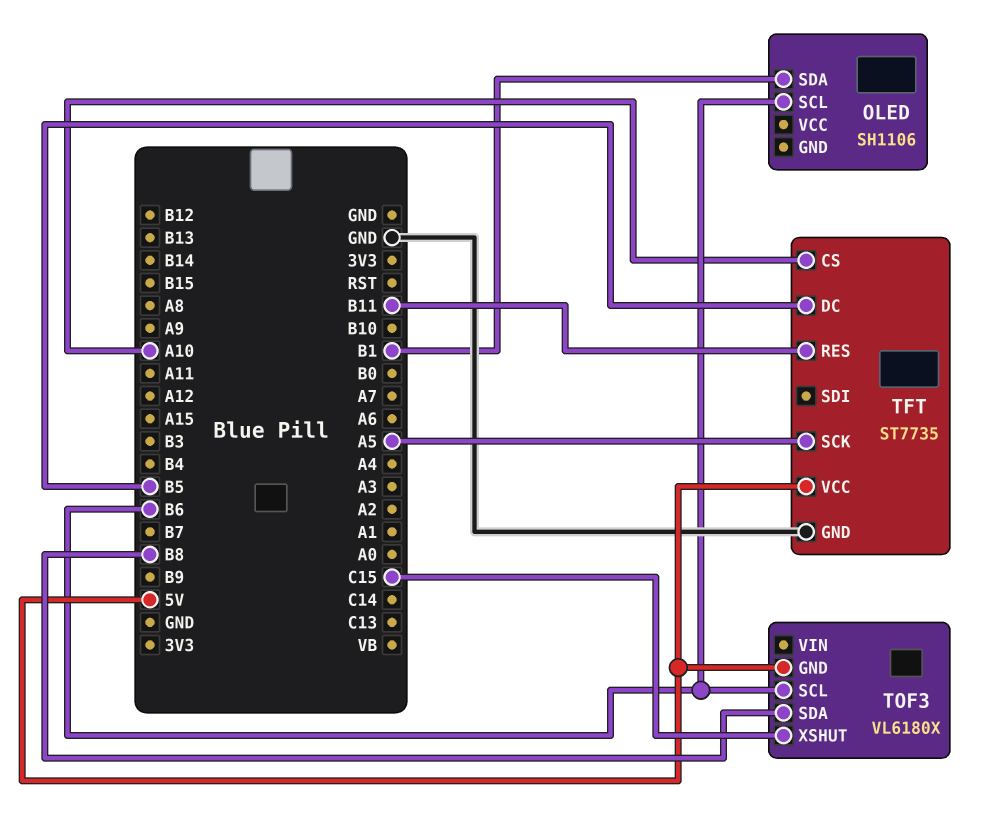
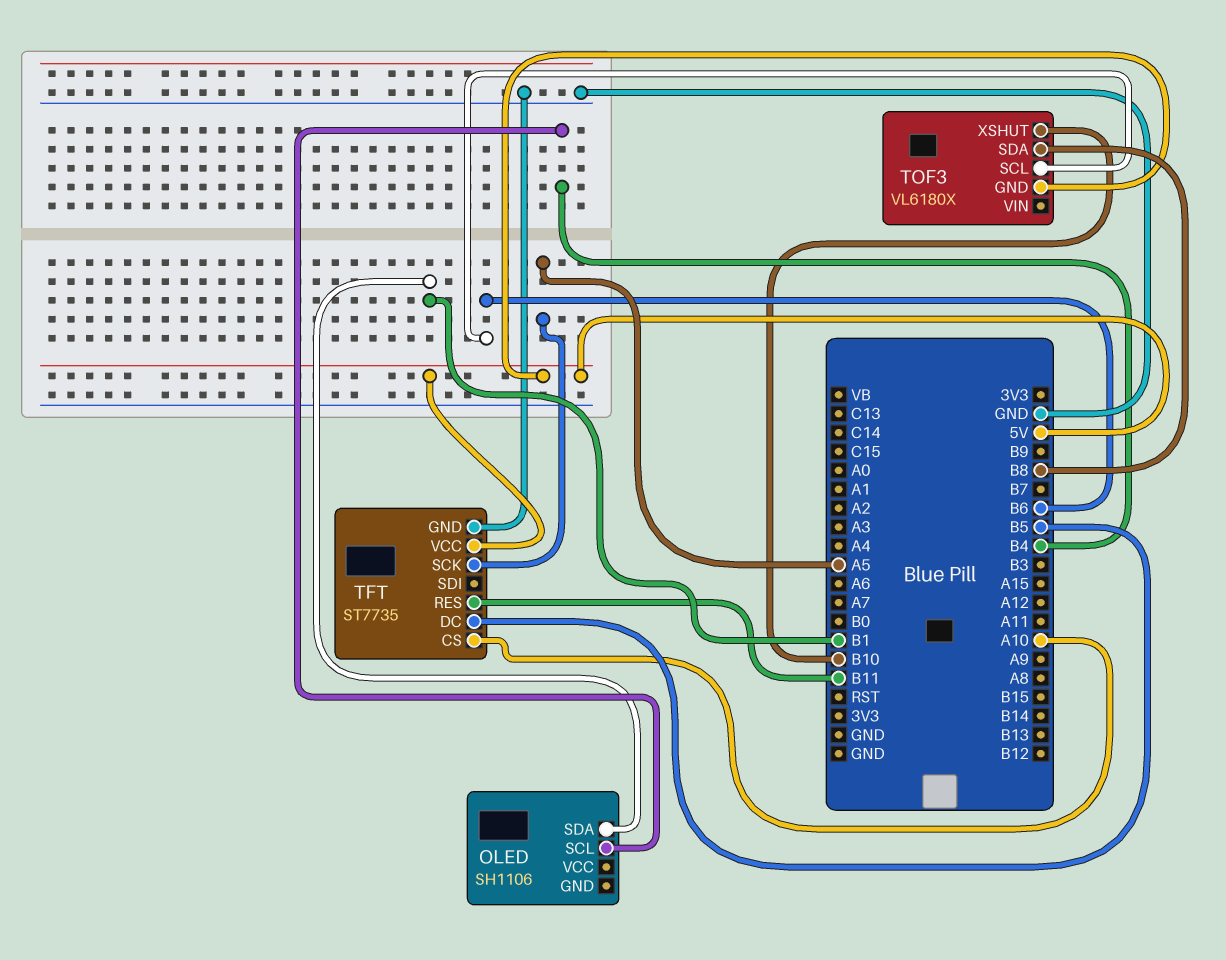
OLED pin SCL: B6 -> B4
TOF3 pin XSHUT: C15 -> B10

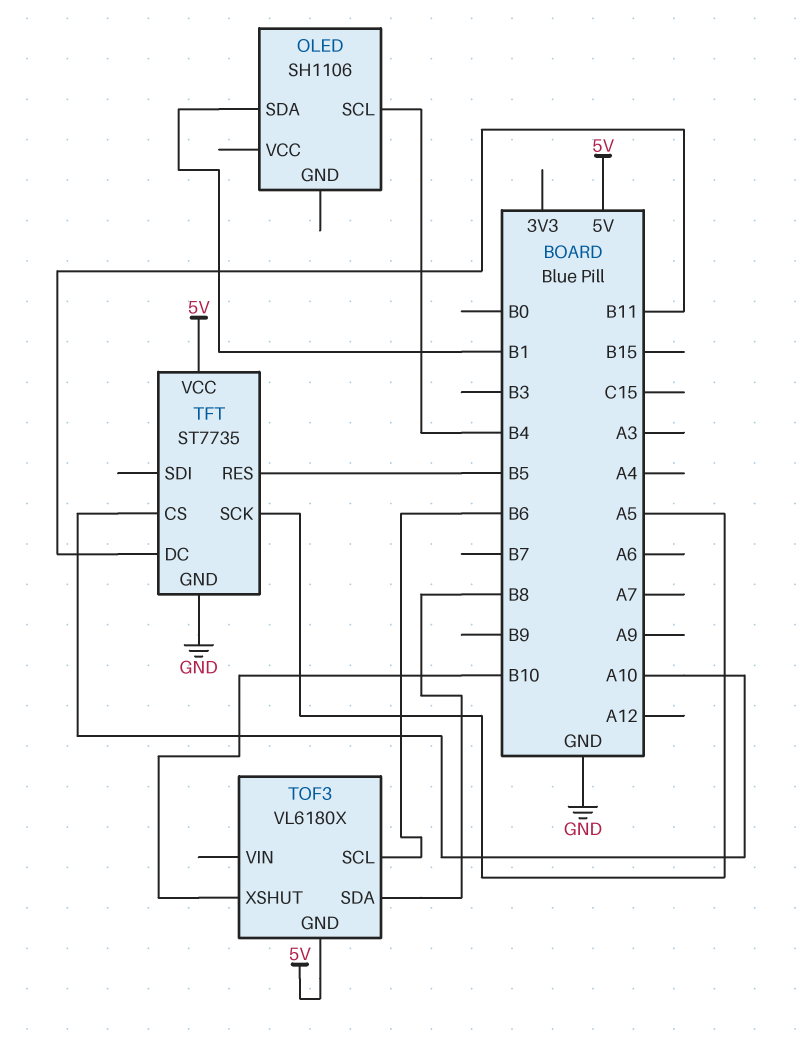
TFT pin DC: B5 -> B11
TFT pin RES: B11 -> B5

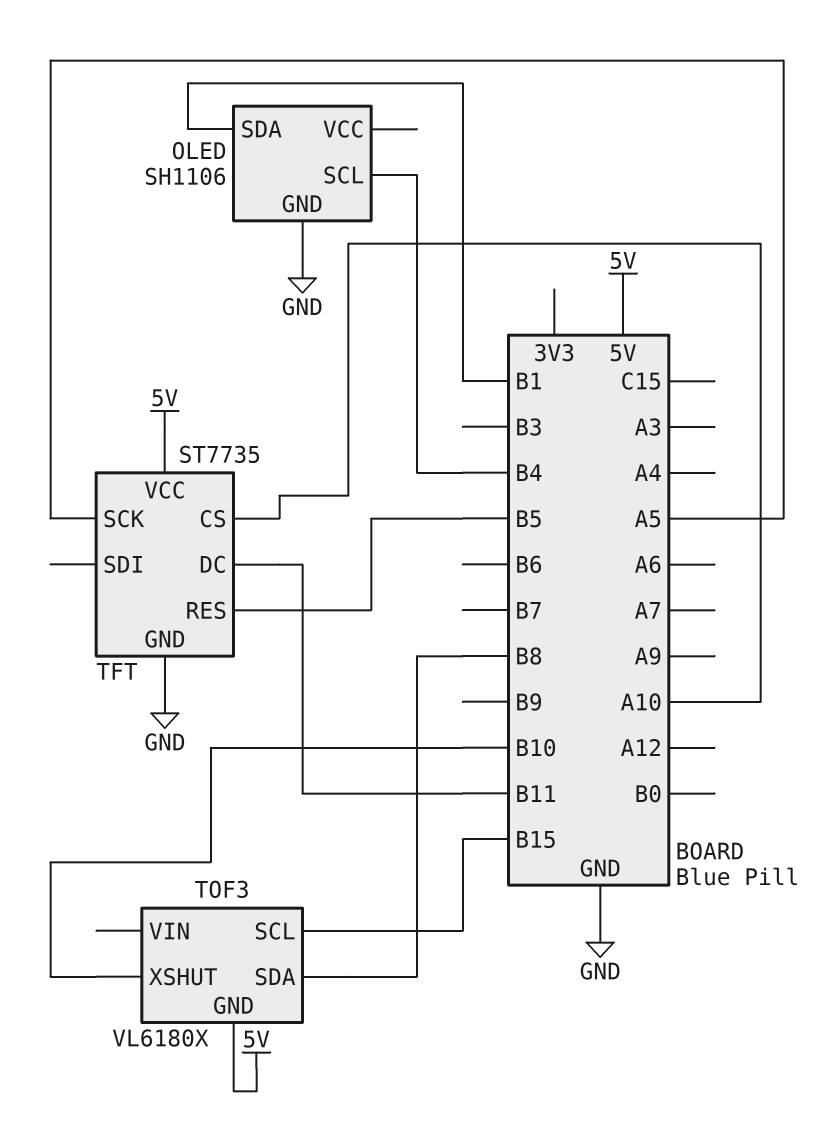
OLED pin GND: none -> GND
TOF3 pin SCL: B6 -> B15

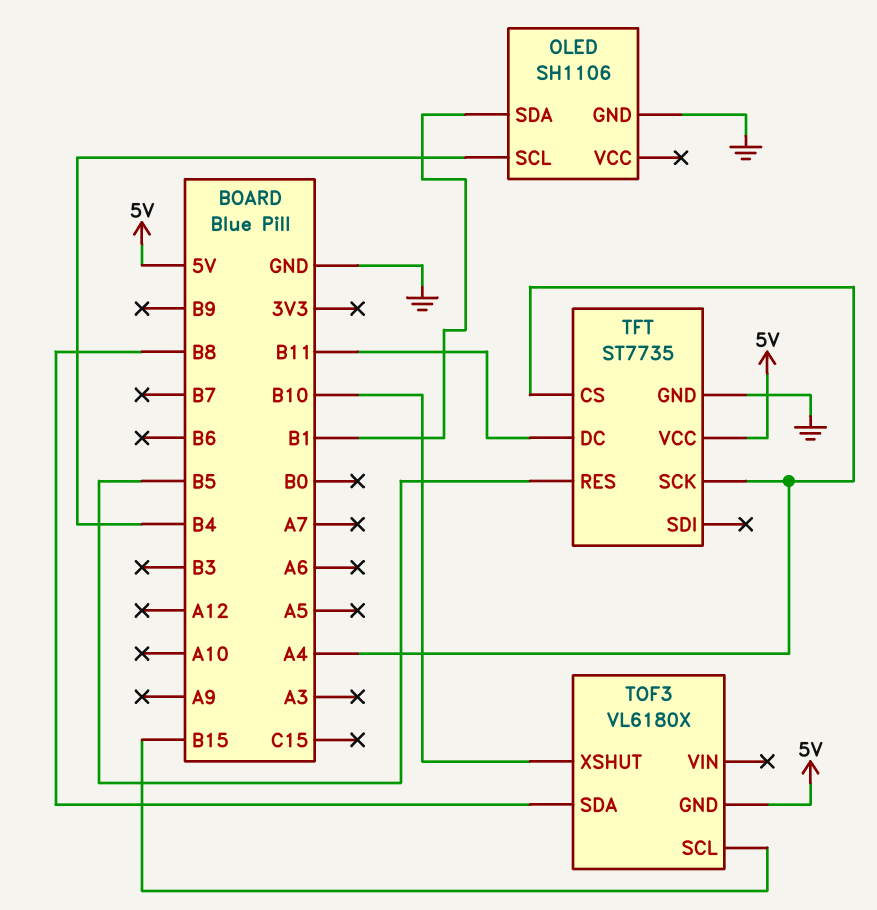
TFT pin CS: A10 -> A4
TFT pin SCK: A5 -> A4

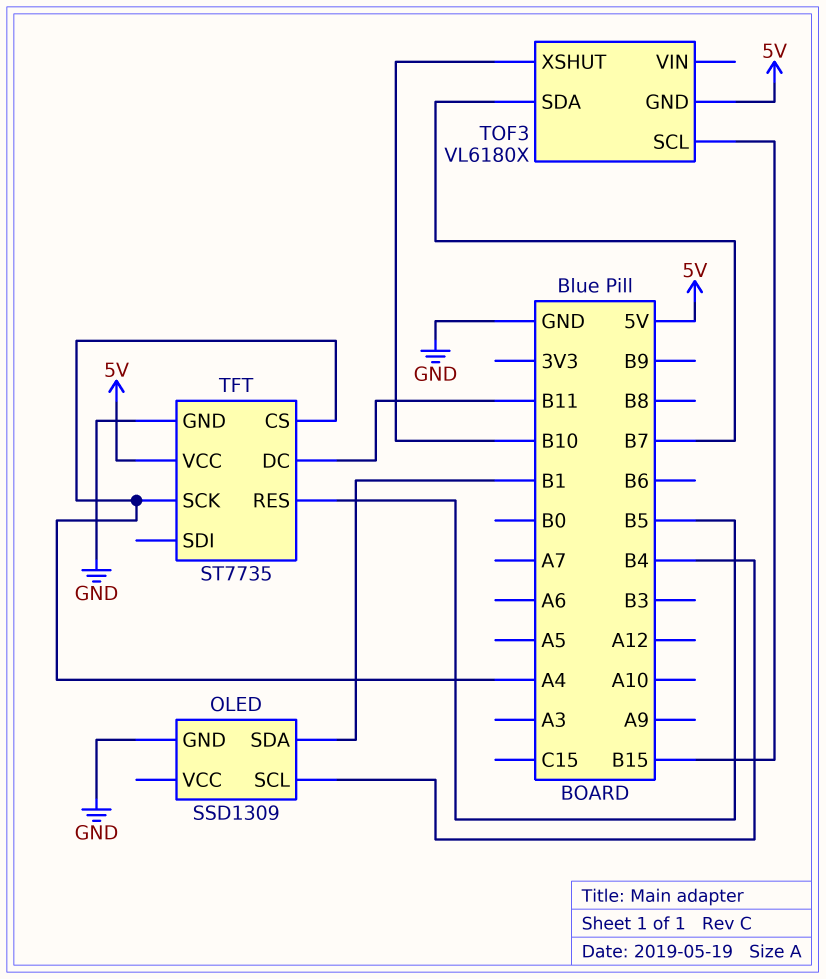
OLED: SH1106 -> SSD1309
TOF3 pin SDA: B8 -> B7

